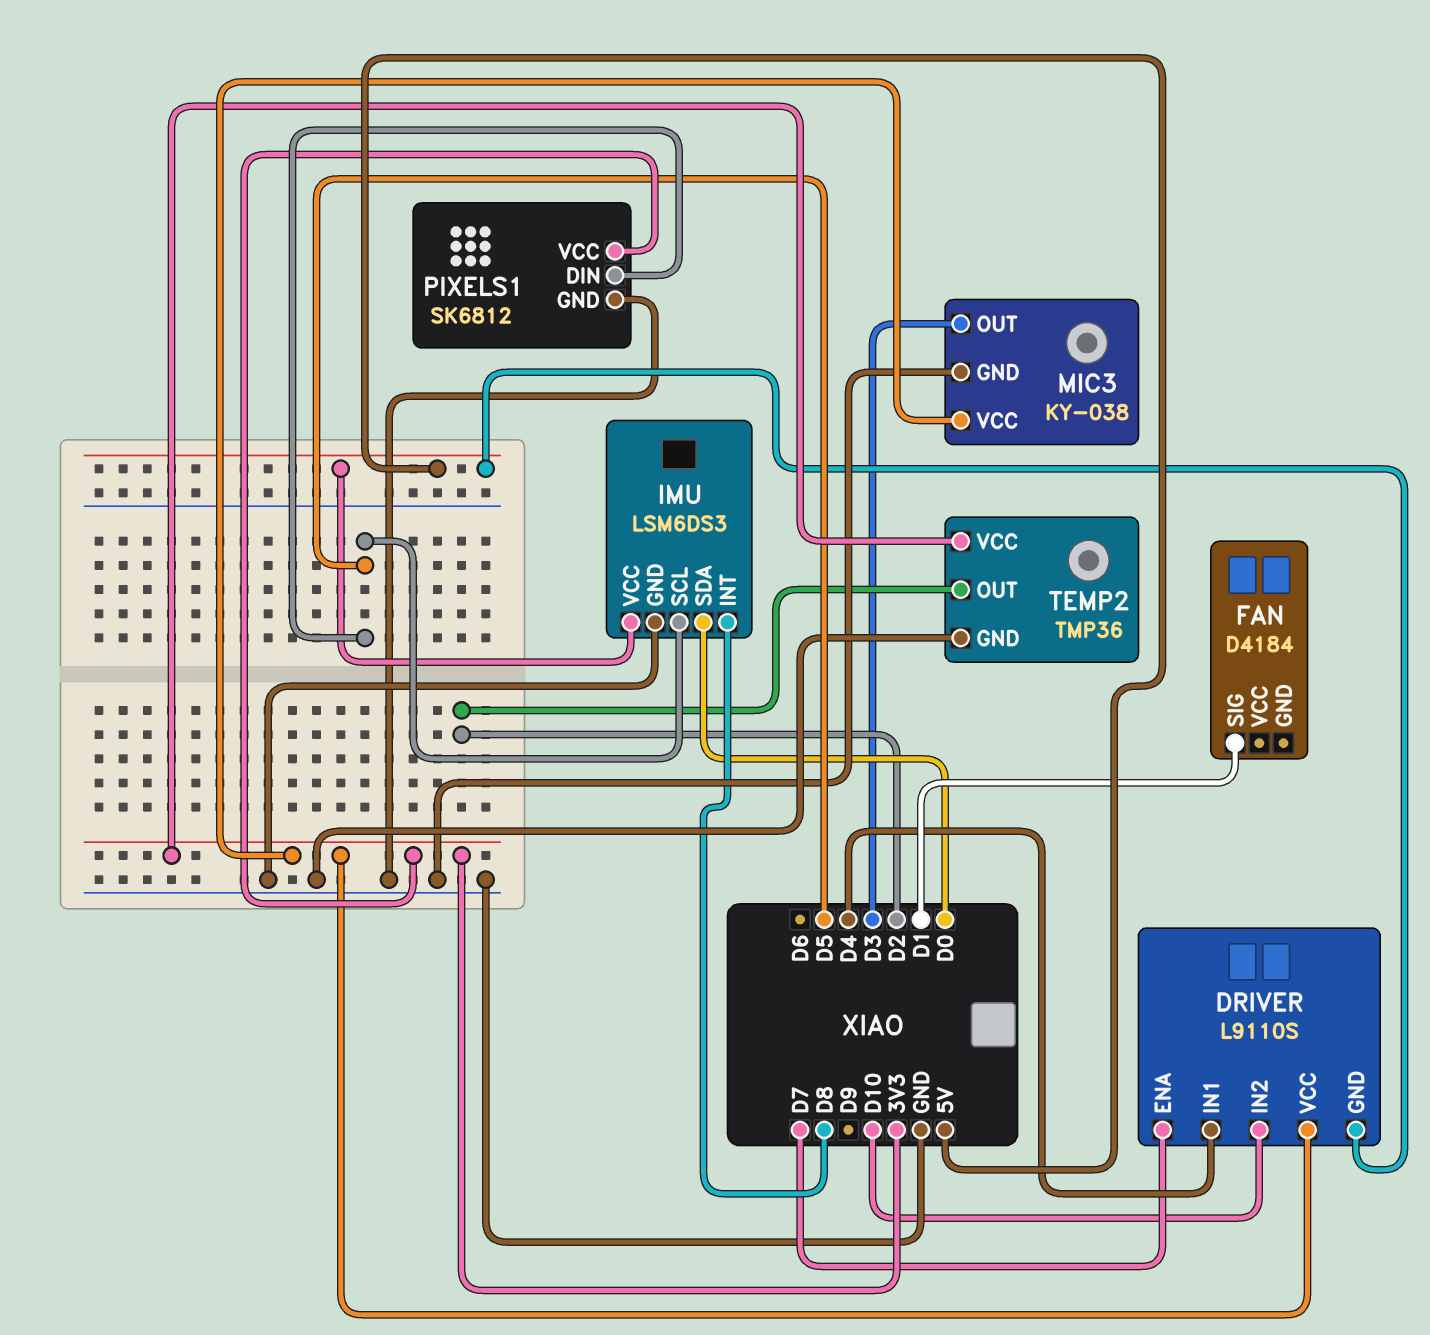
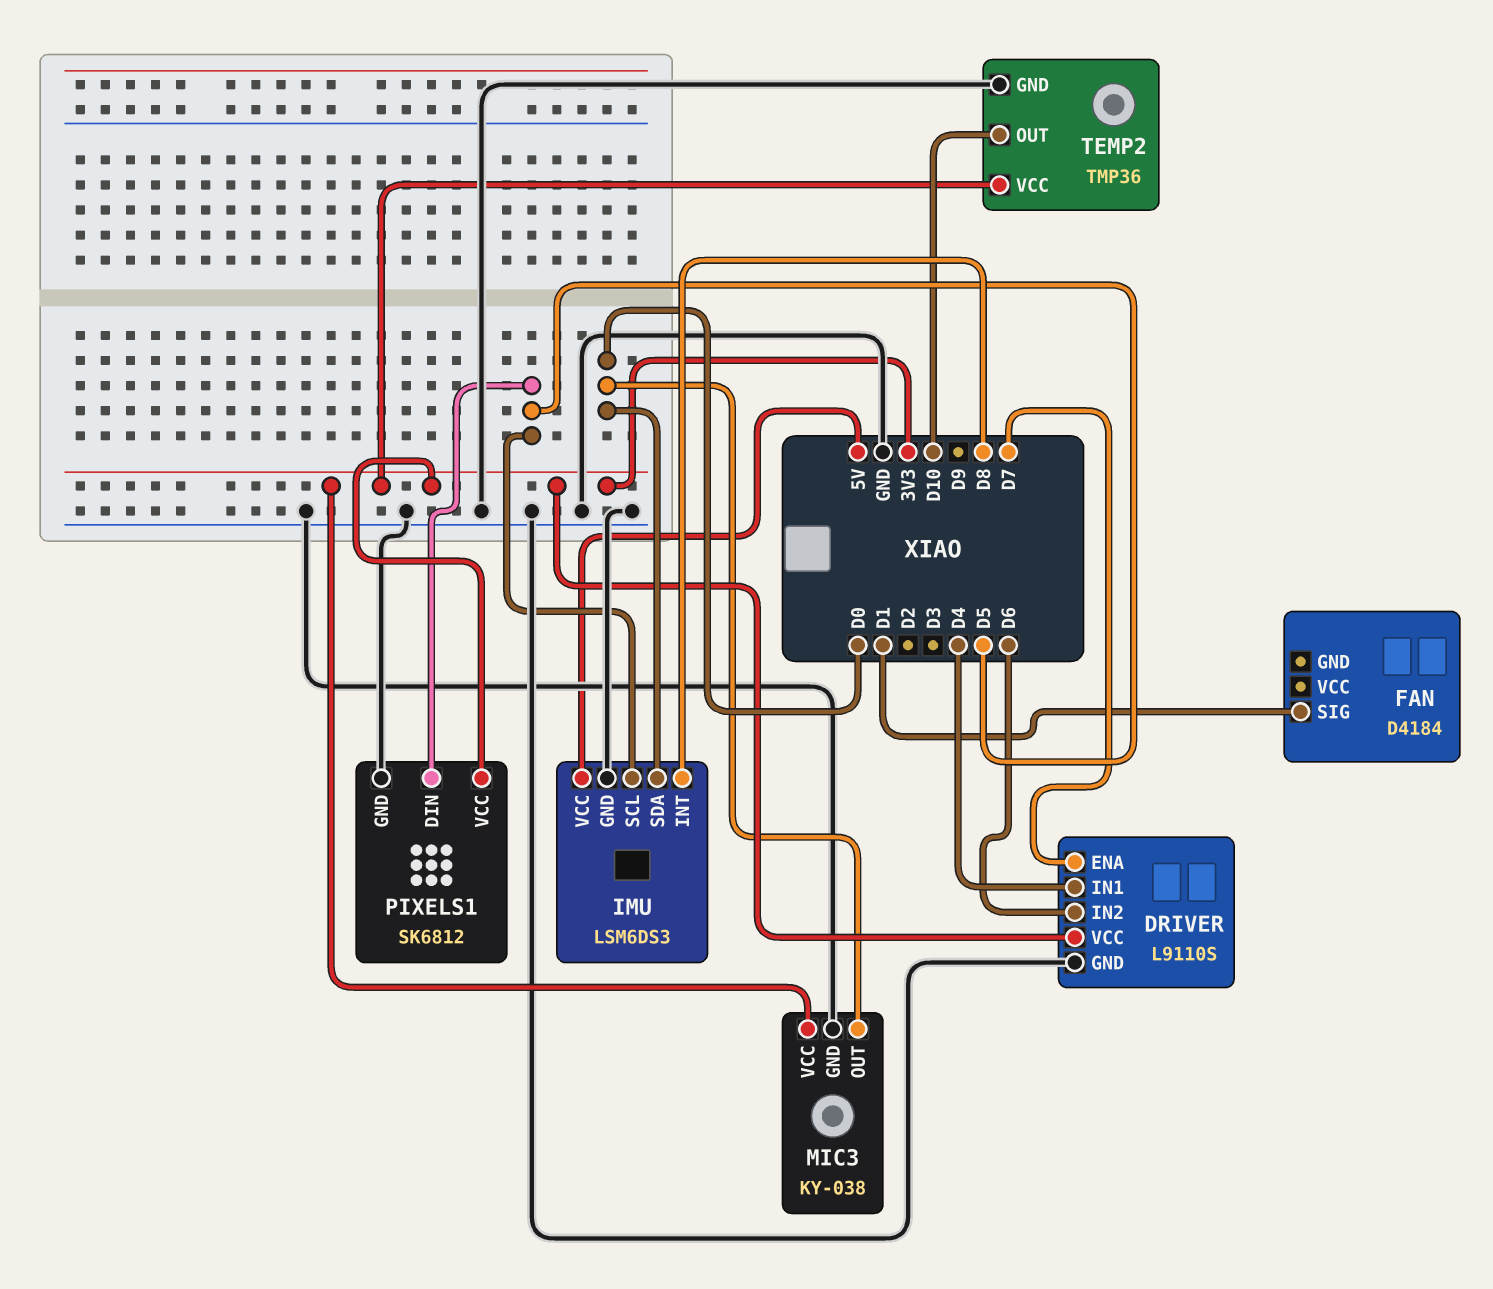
DRIVER pin GND: 5V -> GND
DRIVER pin IN2: D10 -> D6
MIC3 pin OUT: D3 -> D0
TEMP2 pin OUT: D2 -> D10

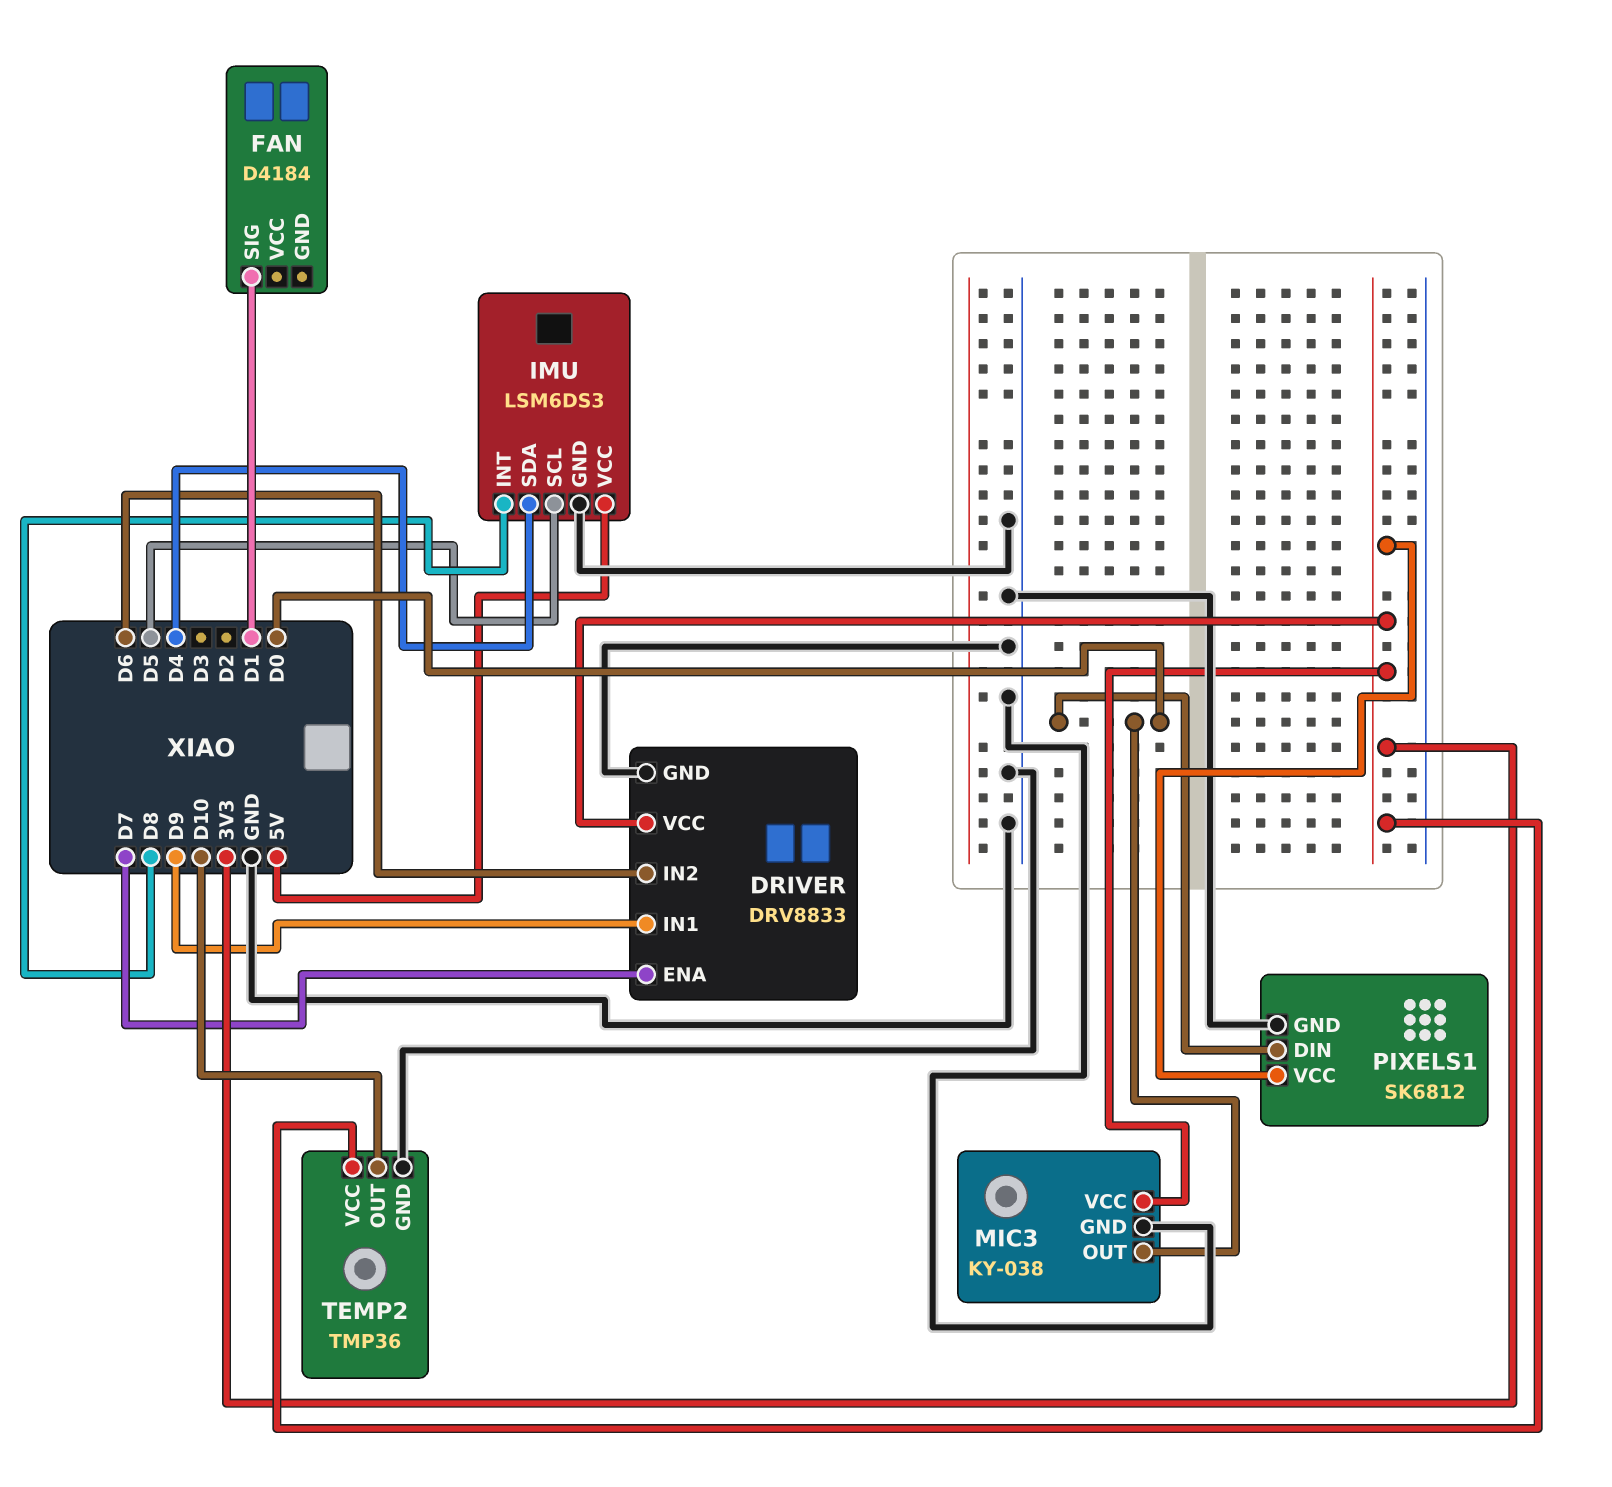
DRIVER: L9110S -> DRV8833
DRIVER pin IN1: D4 -> D9
IMU pin SDA: D0 -> D4
PIXELS1 pin DIN: D5 -> D0

